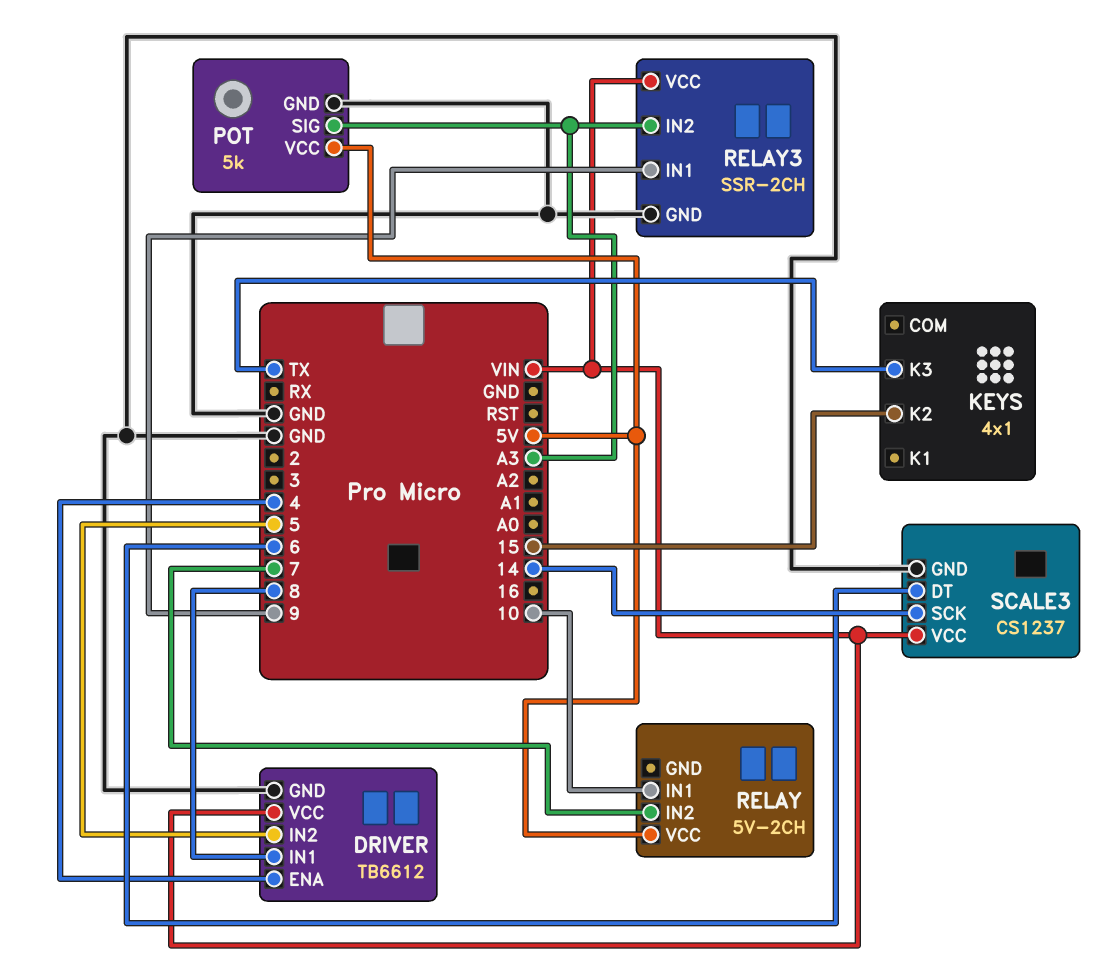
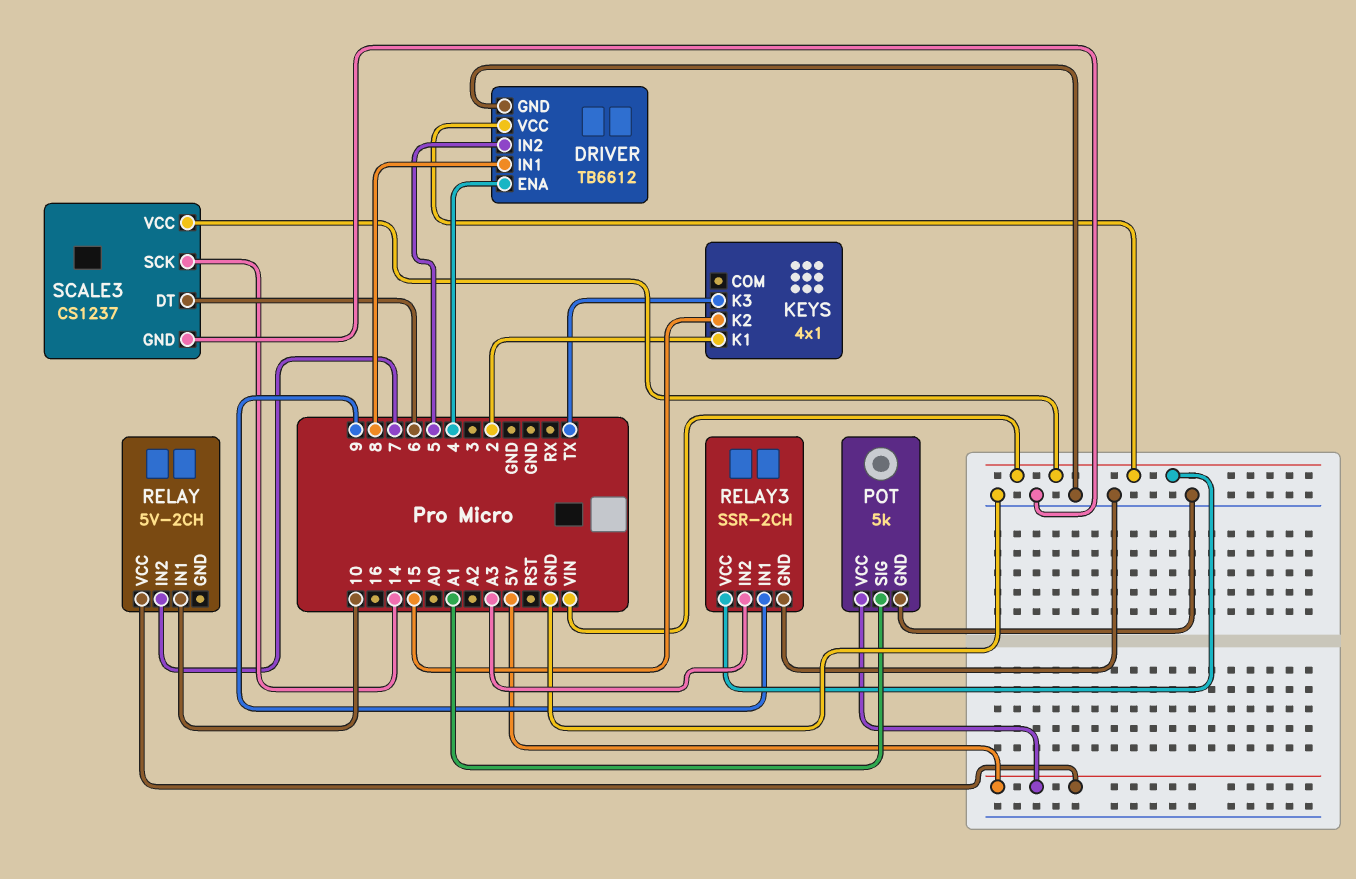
KEYS pin K1: none -> 2
POT pin SIG: A3 -> A1

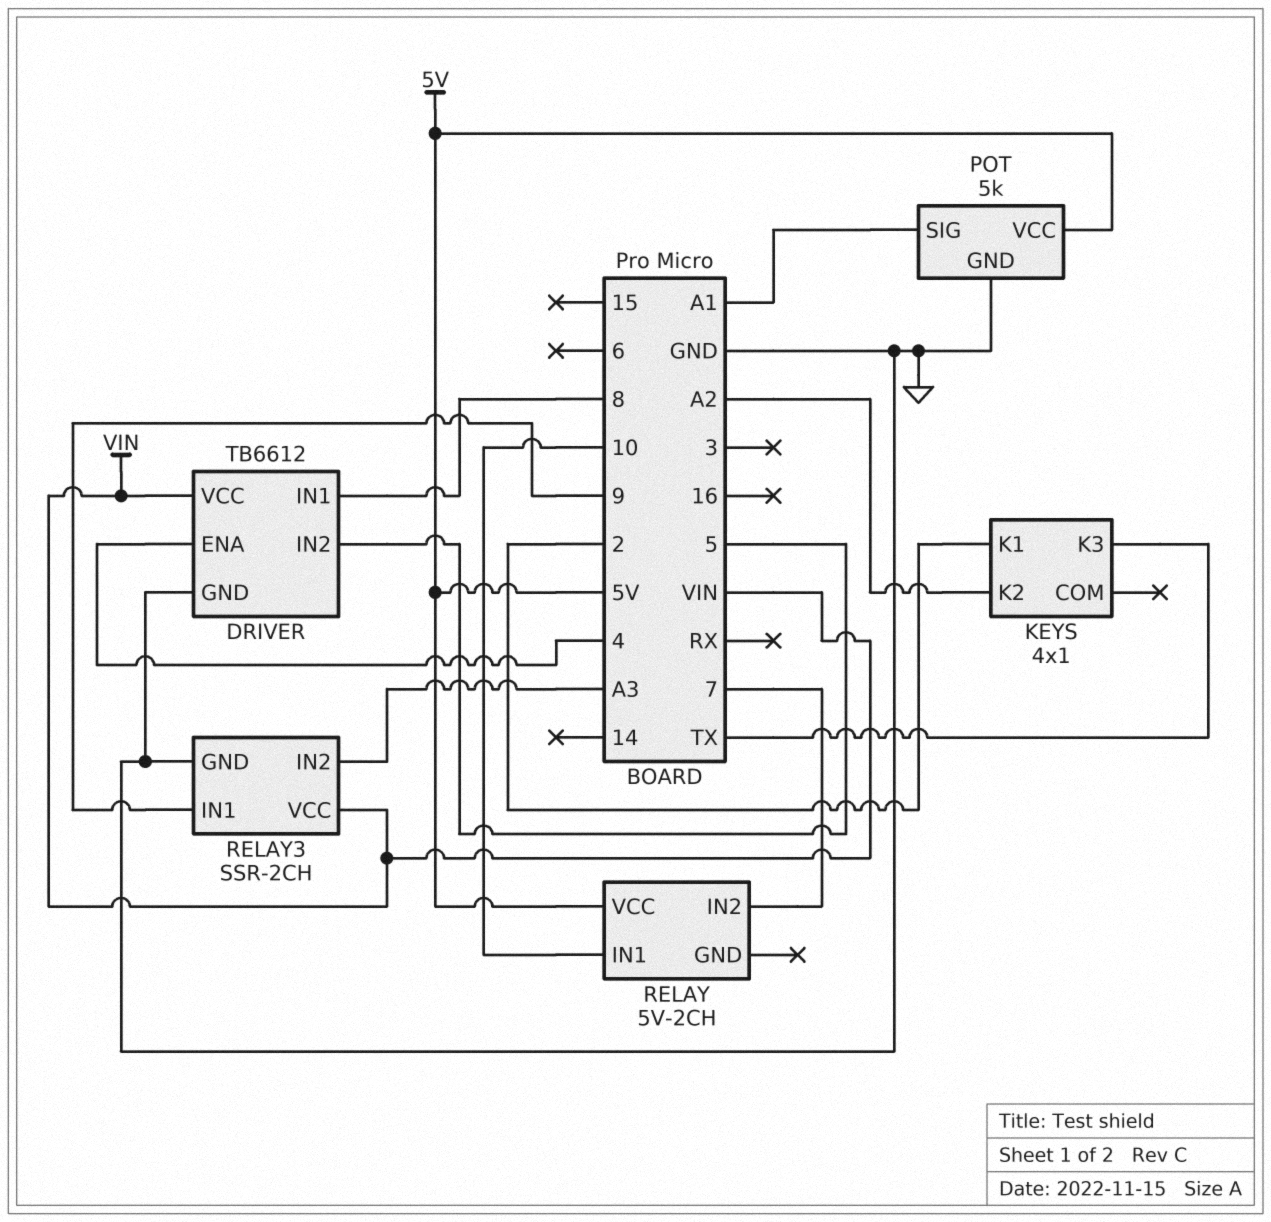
KEYS pin K2: 15 -> A2
SCALE3: CS1237 -> none
SCALE3 pin DT: 6 -> none
SCALE3 pin GND: GND -> none
SCALE3 pin SCK: 14 -> none
SCALE3 pin VCC: VIN -> none

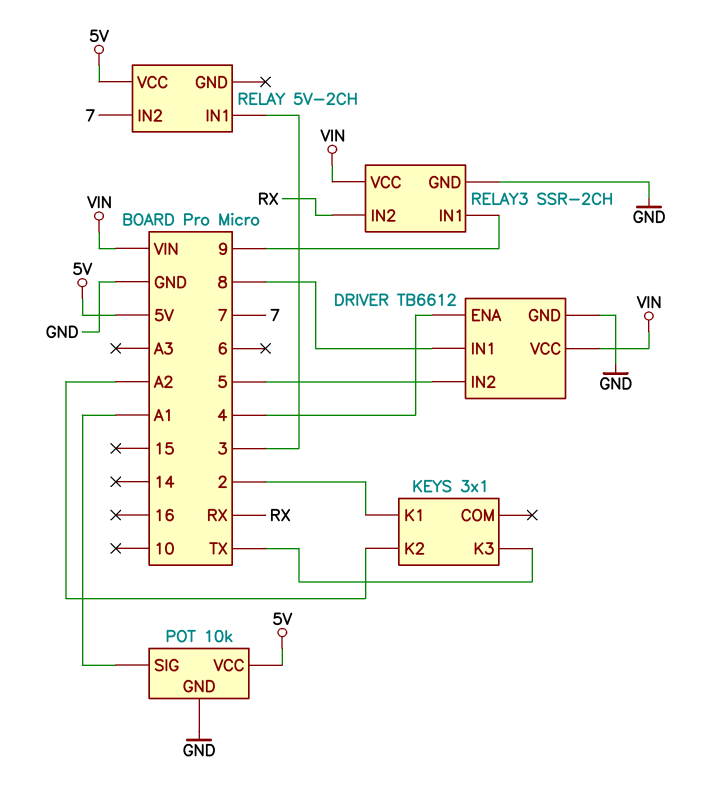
KEYS: 4x1 -> 3x1
POT: 5k -> 10k
RELAY pin IN1: 10 -> 3
RELAY3 pin IN2: A3 -> RX

